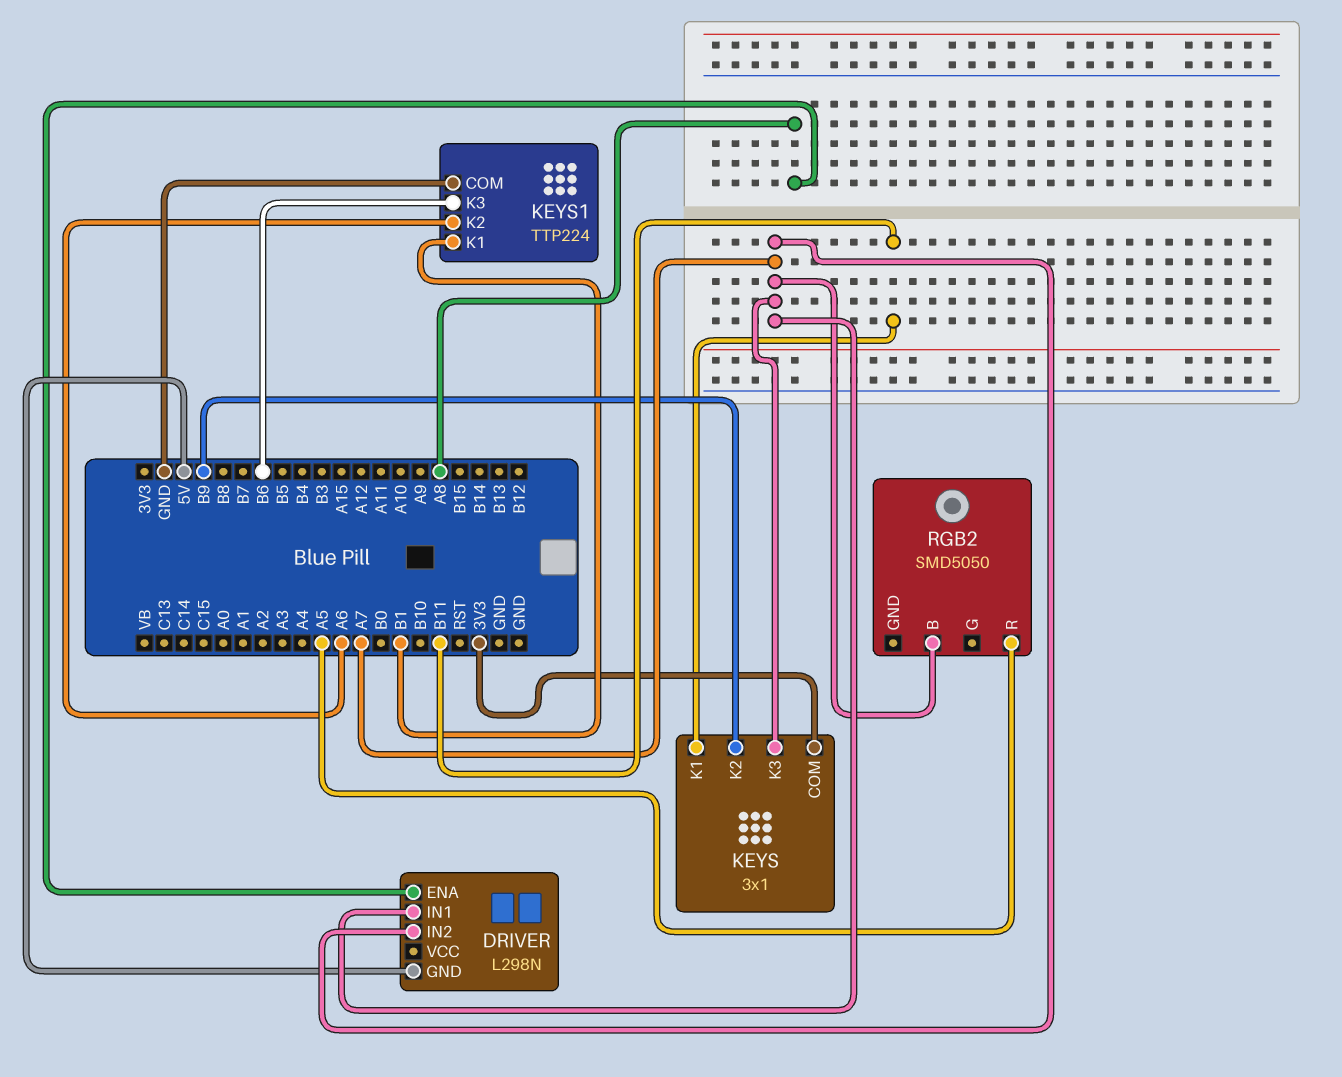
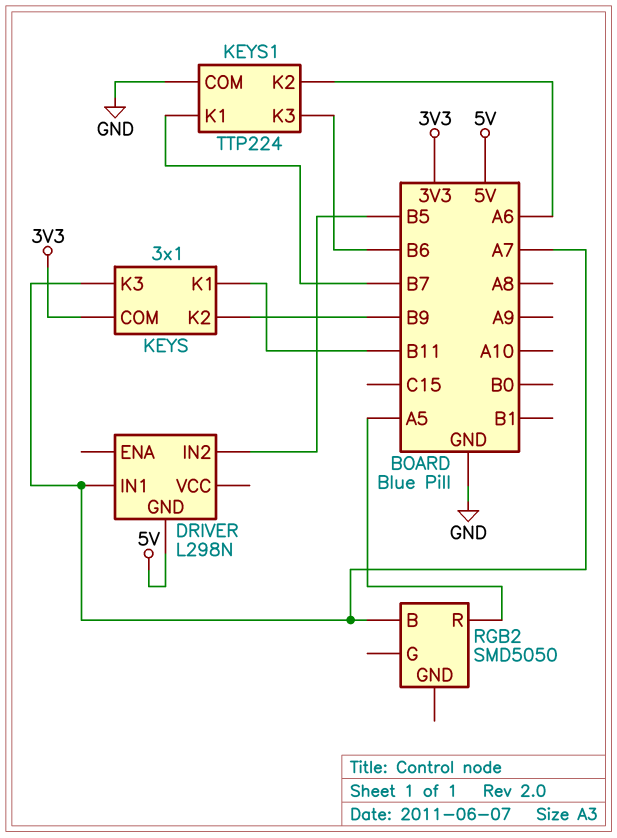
DRIVER pin ENA: A8 -> none
DRIVER pin IN2: A7 -> B5
KEYS1 pin K1: B1 -> B7

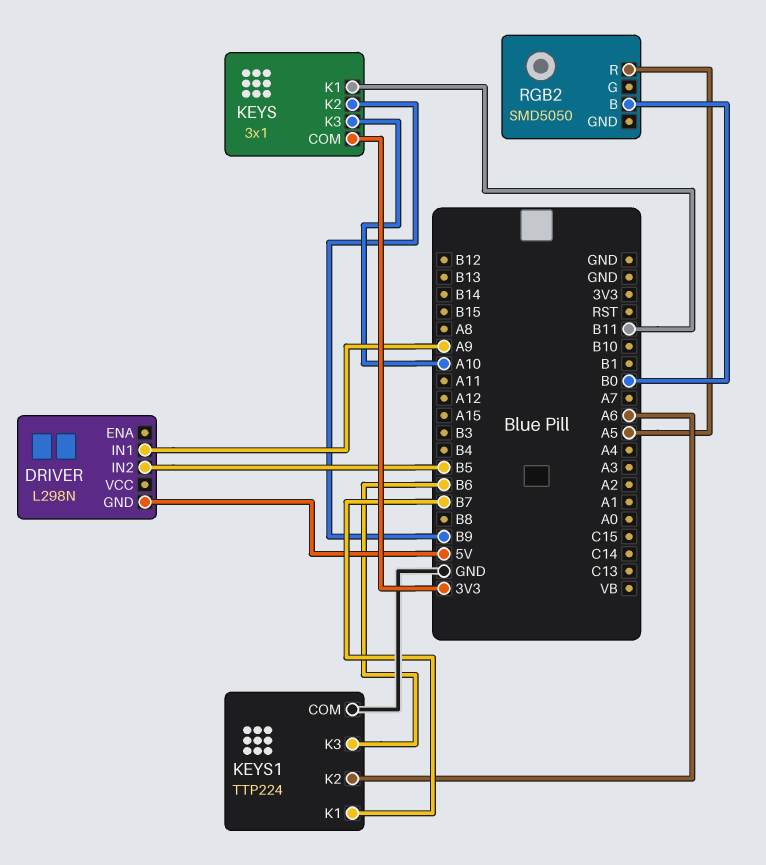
DRIVER pin IN1: A7 -> A9
KEYS pin K3: A7 -> A10
RGB2 pin B: A7 -> B0

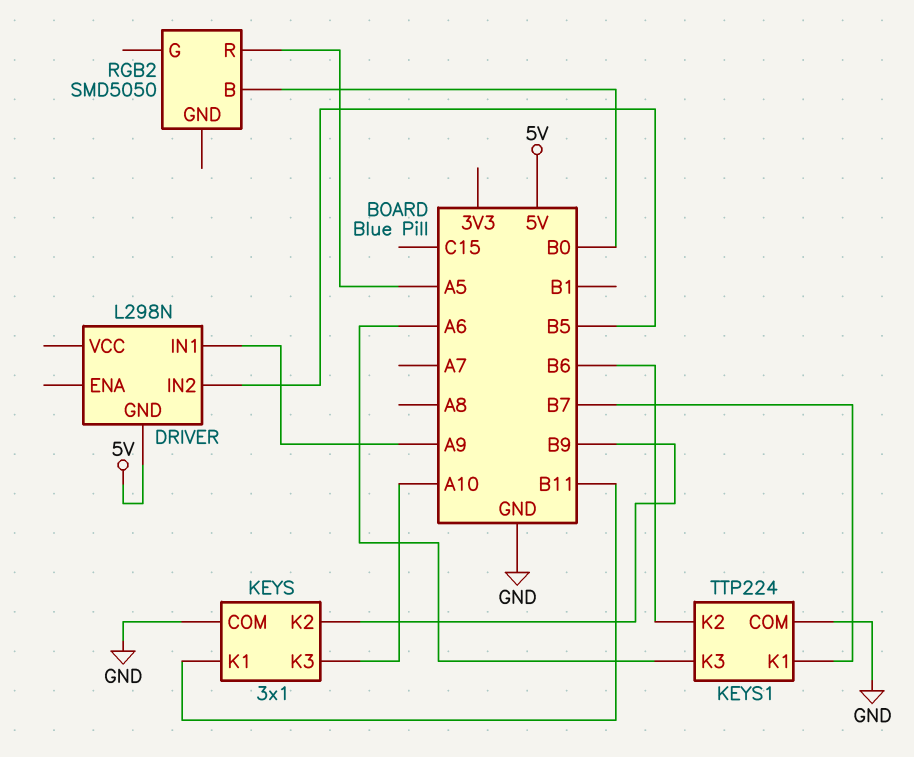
KEYS pin COM: 3V3 -> GND
KEYS1 pin K2: A6 -> B6
KEYS1 pin K3: B6 -> A6

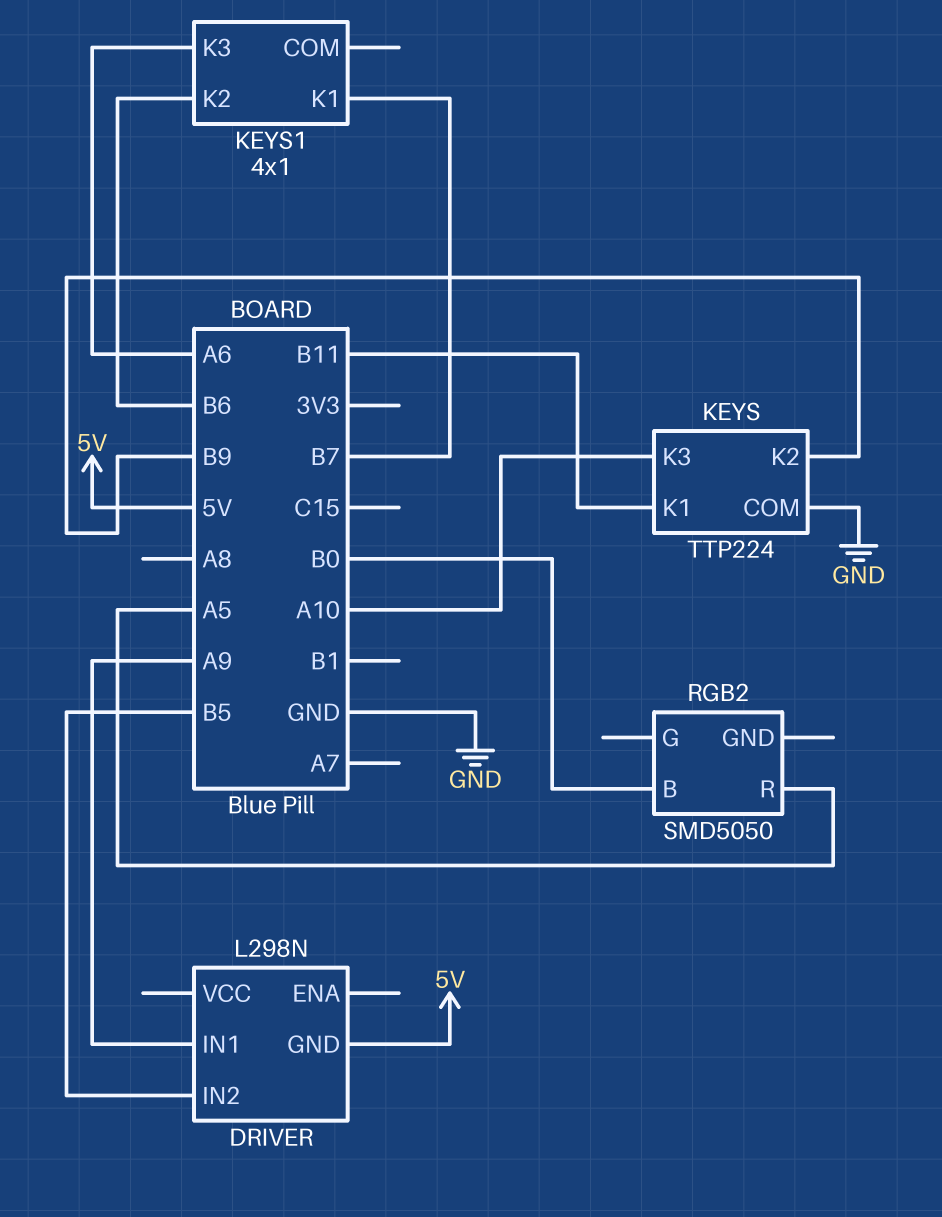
KEYS: 3x1 -> TTP224
KEYS1: TTP224 -> 4x1
KEYS1 pin COM: GND -> none

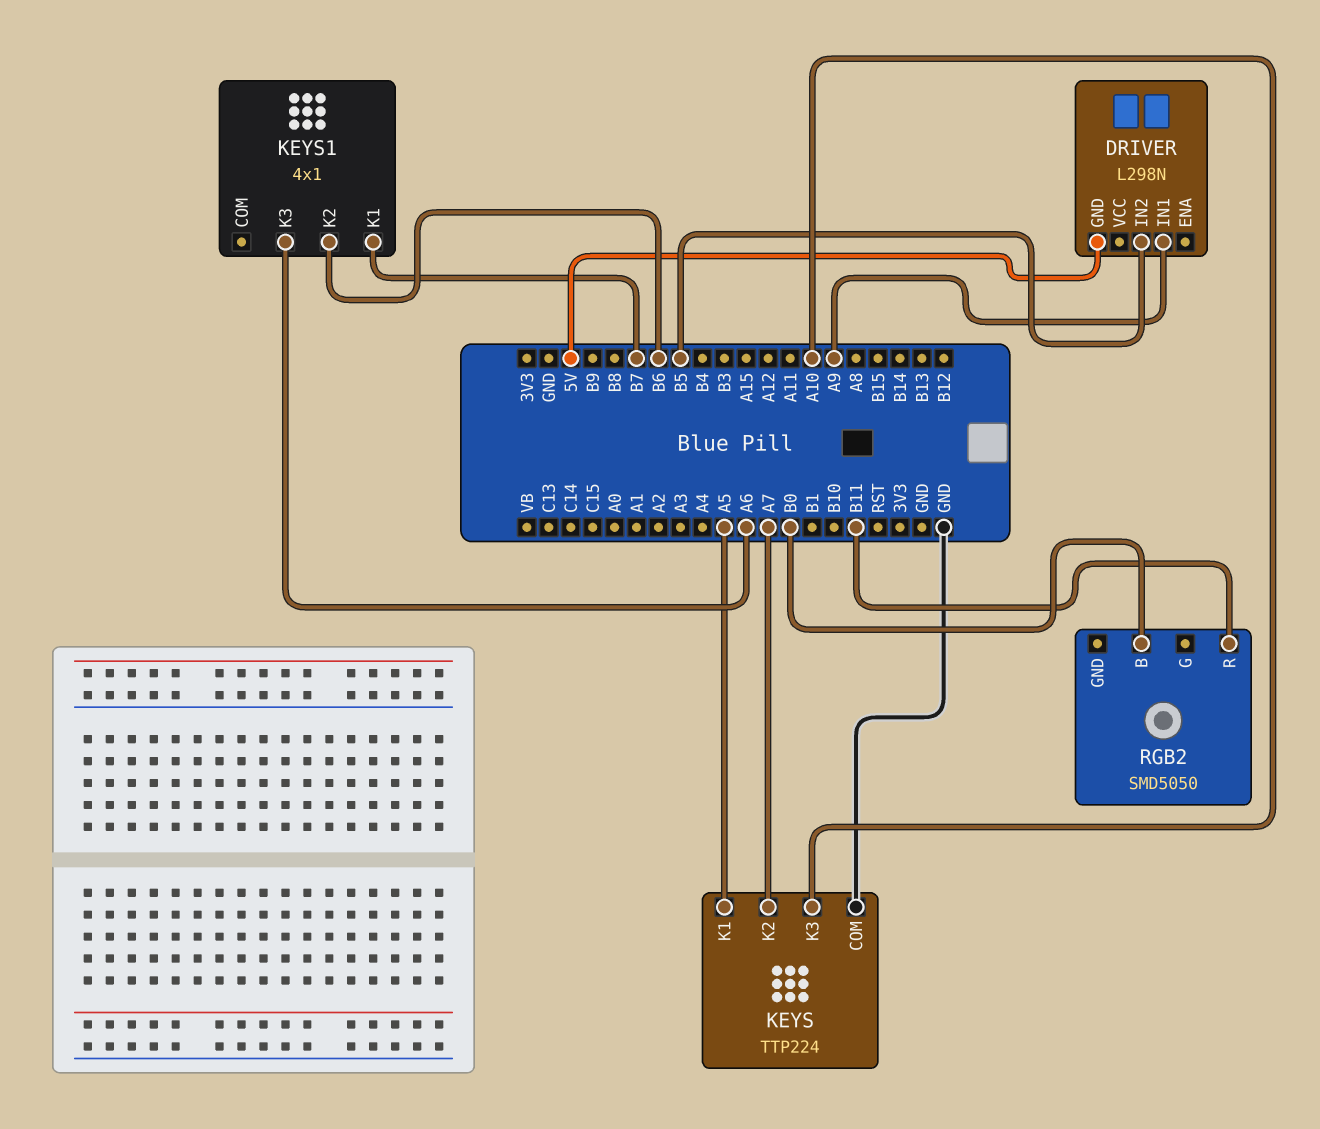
KEYS pin K1: B11 -> A5
KEYS pin K2: B9 -> A7
RGB2 pin R: A5 -> B11

